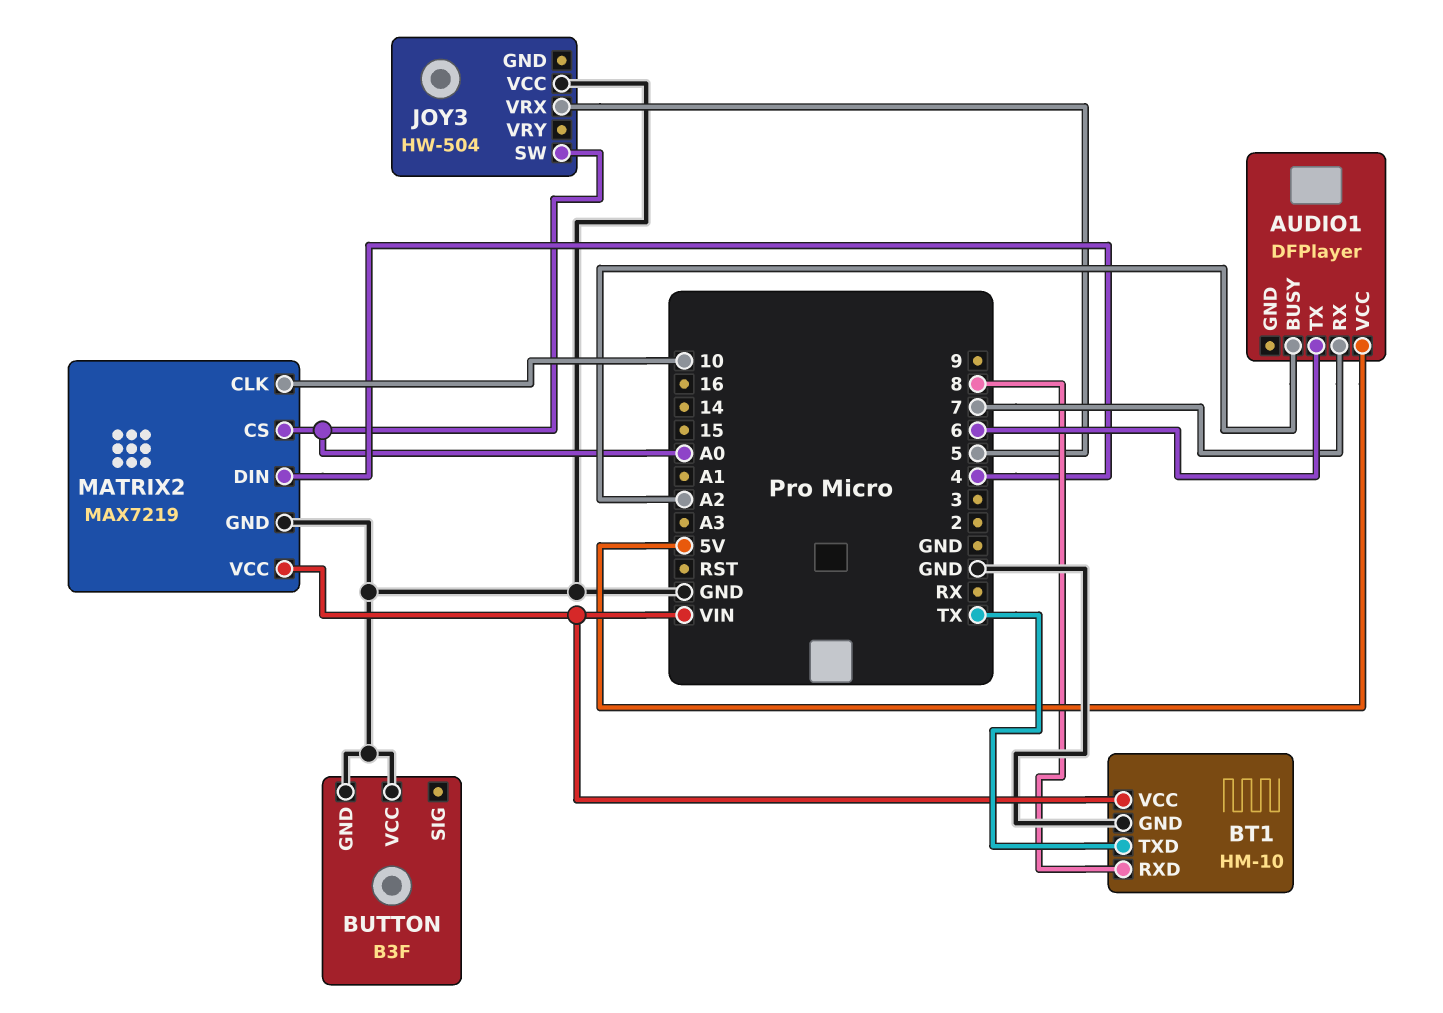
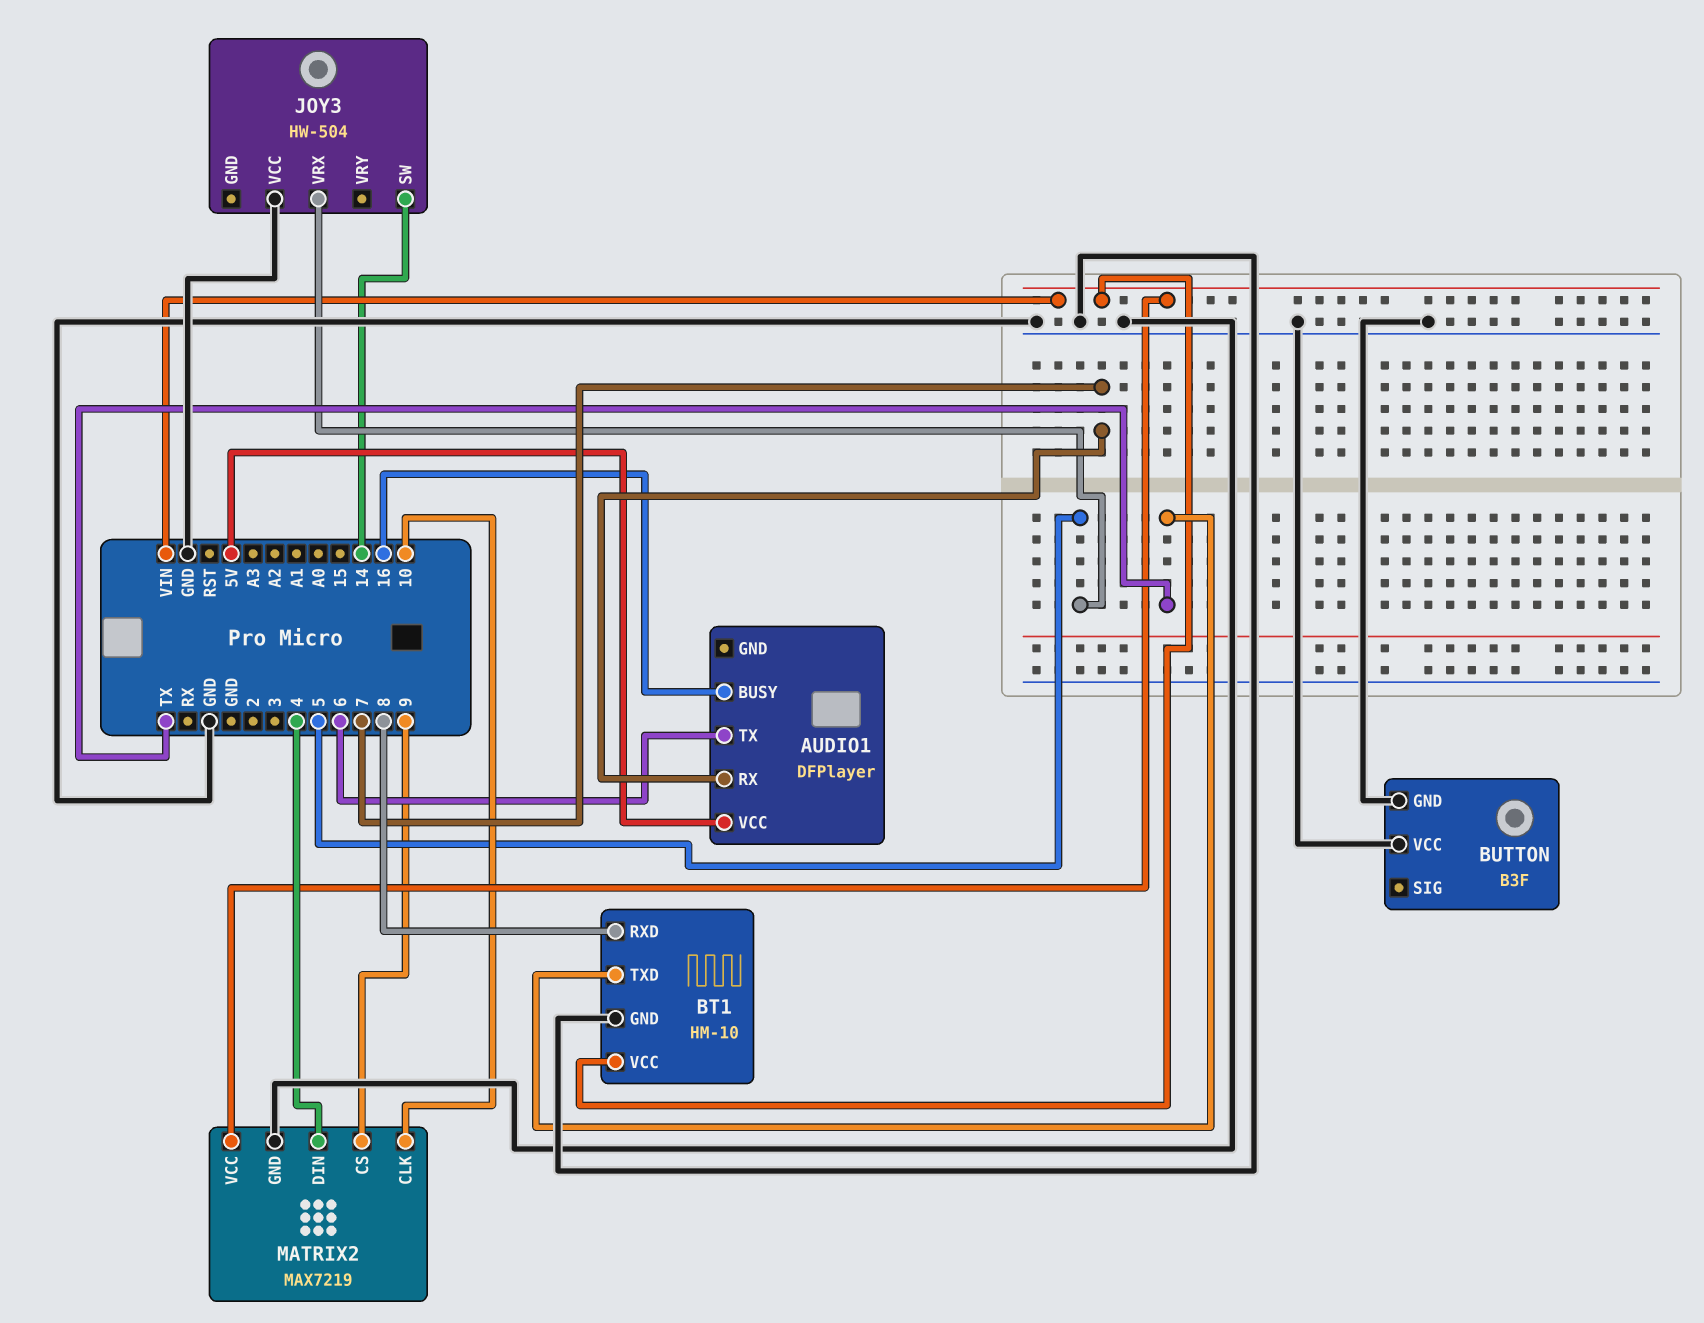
AUDIO1 pin BUSY: A2 -> 16
JOY3 pin SW: A0 -> 14
MATRIX2 pin CS: A0 -> 9

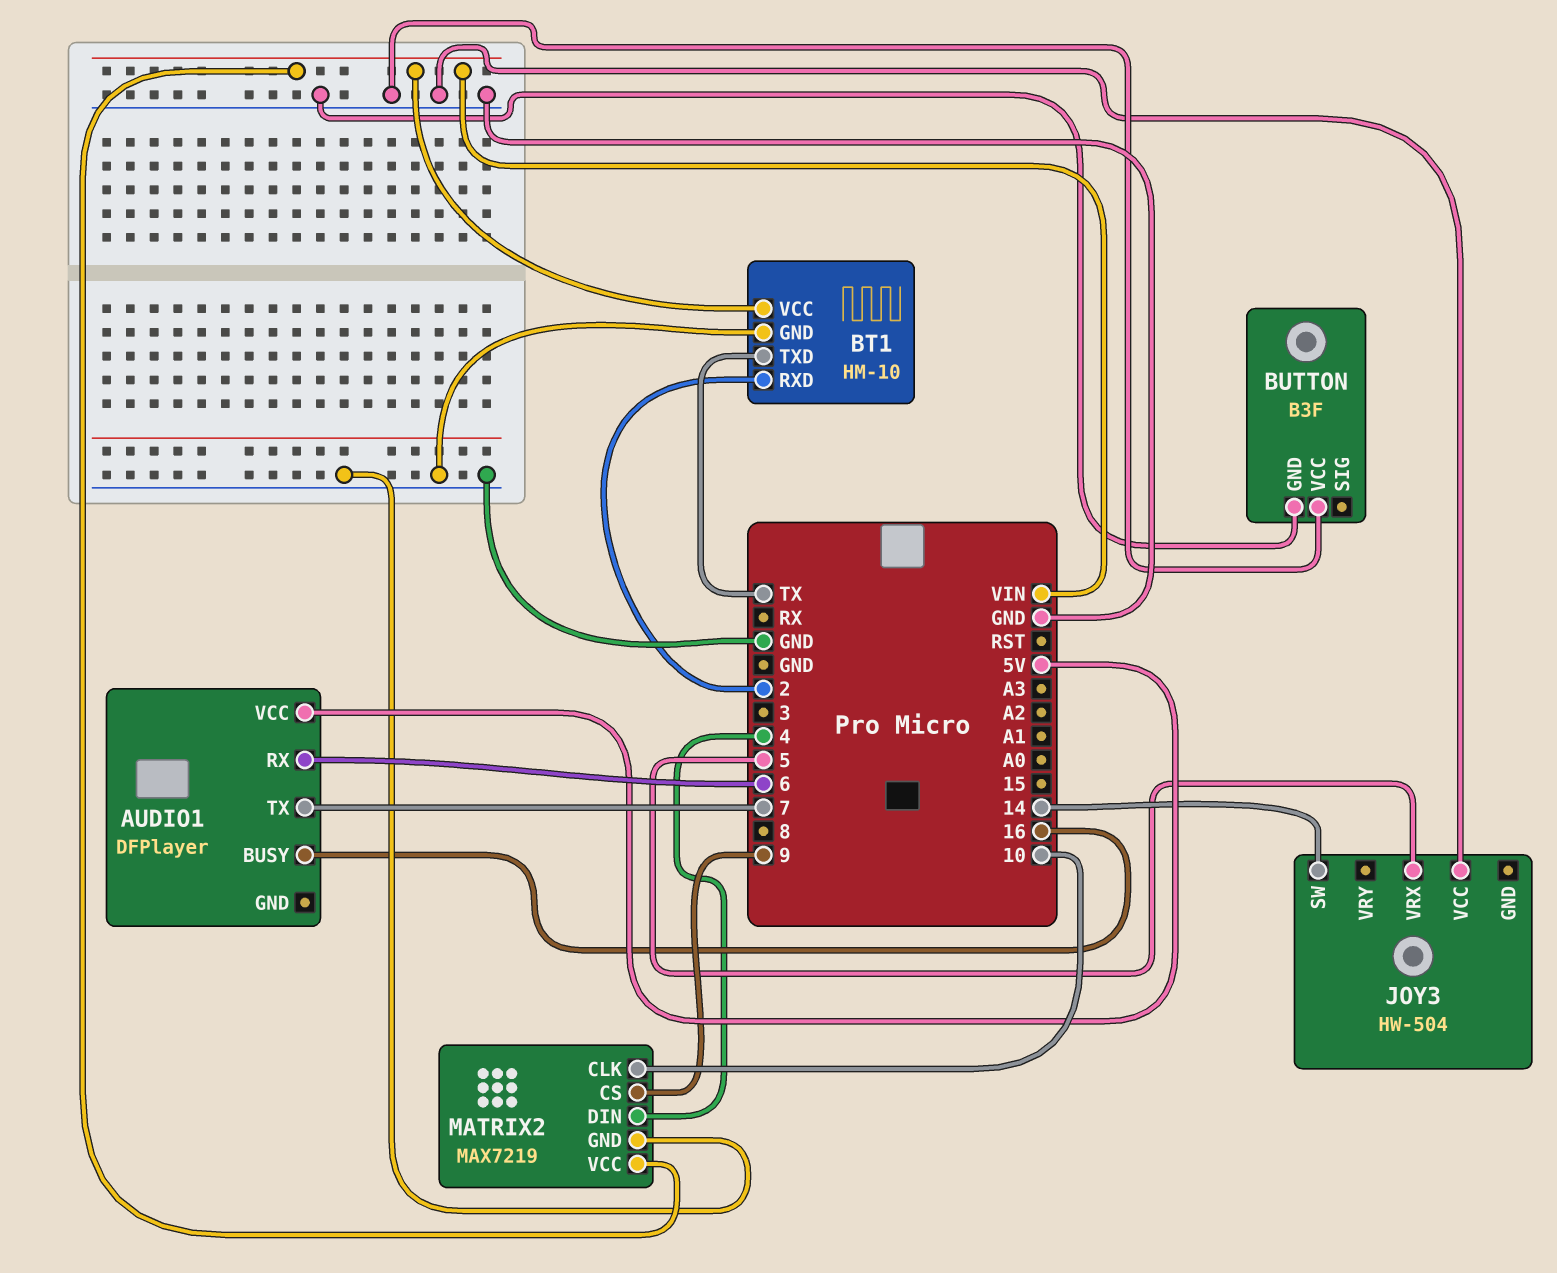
AUDIO1 pin RX: 7 -> 6
AUDIO1 pin TX: 6 -> 7
BT1 pin RXD: 8 -> 2

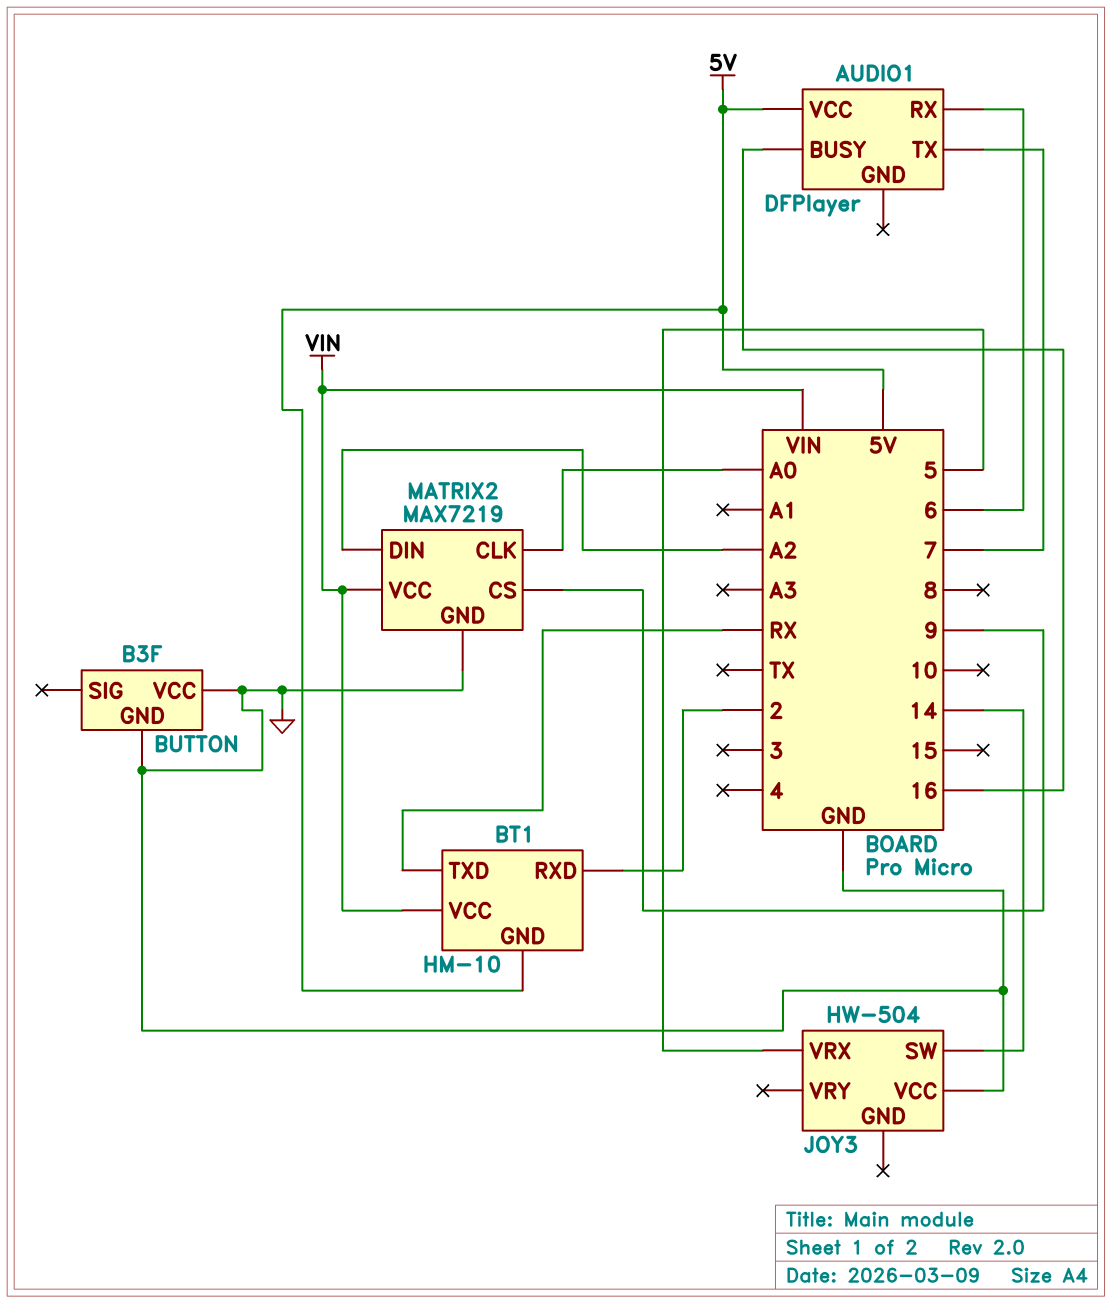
BT1 pin GND: GND -> 5V
BT1 pin TXD: TX -> RX
MATRIX2 pin CLK: 10 -> A0
MATRIX2 pin DIN: 4 -> A2

